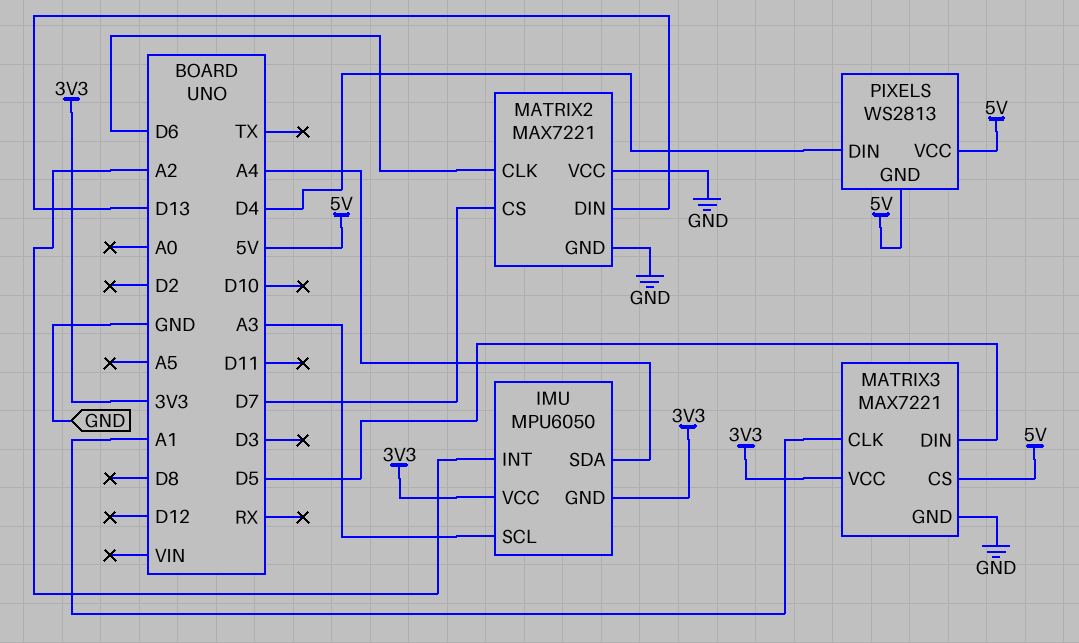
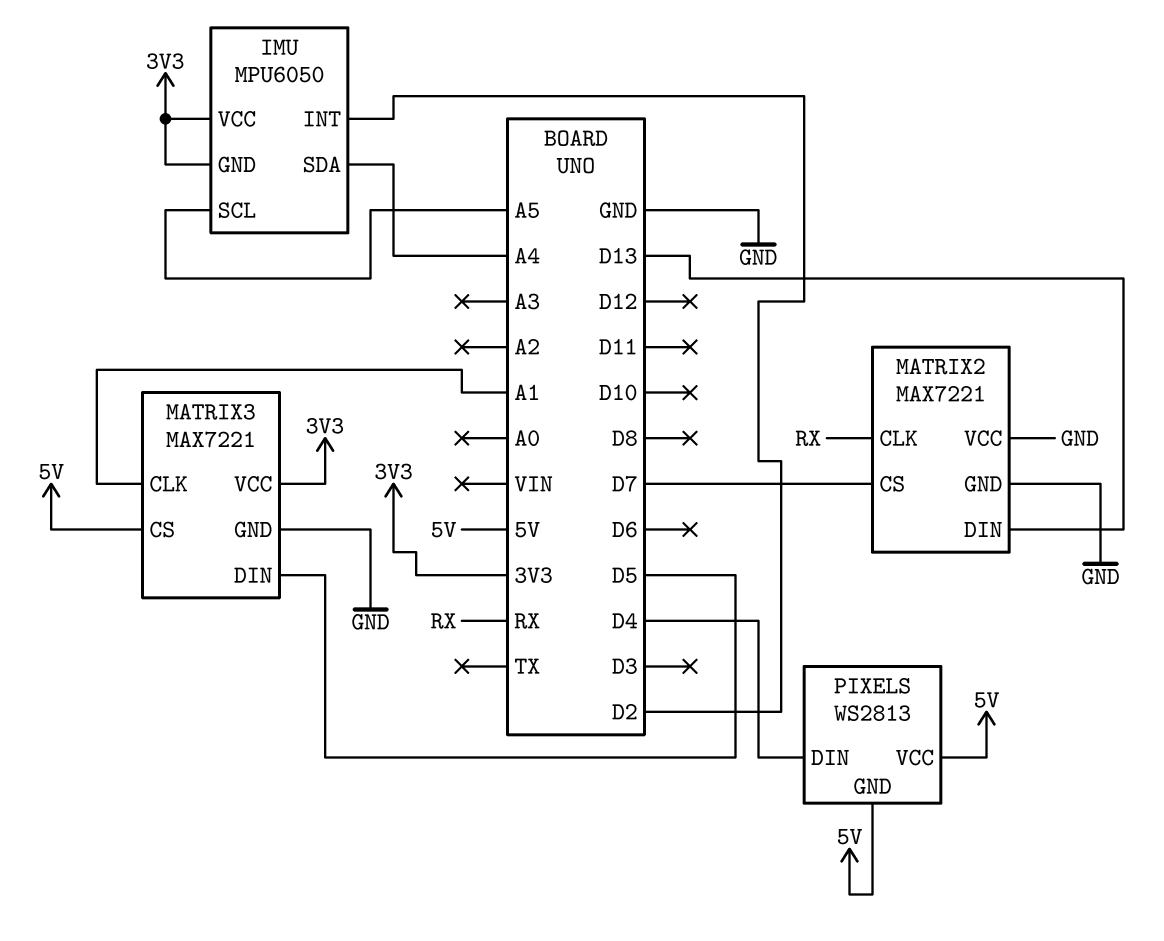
IMU pin INT: A2 -> D2
IMU pin SCL: A3 -> A5
MATRIX2 pin CLK: D6 -> RX

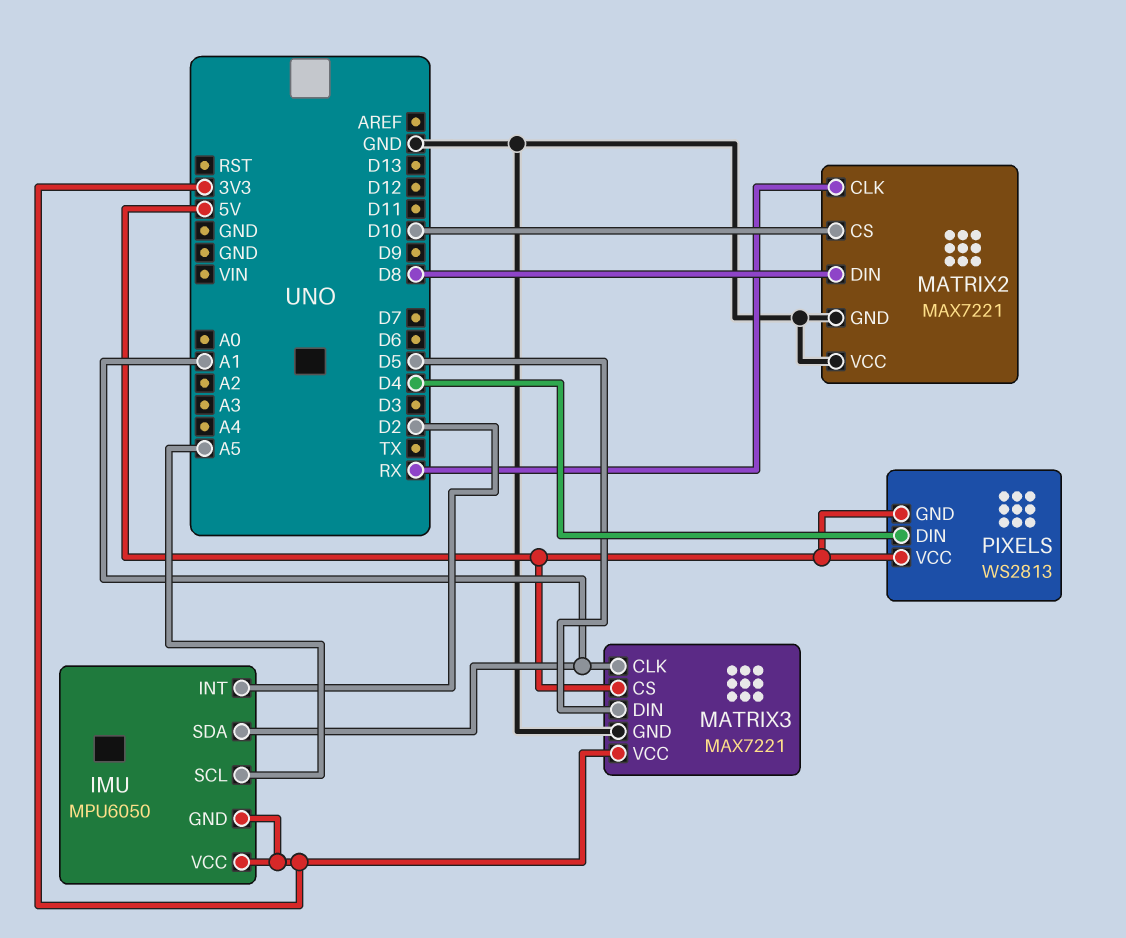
IMU pin SDA: A4 -> A1
MATRIX2 pin CS: D7 -> D10
MATRIX2 pin DIN: D13 -> D8

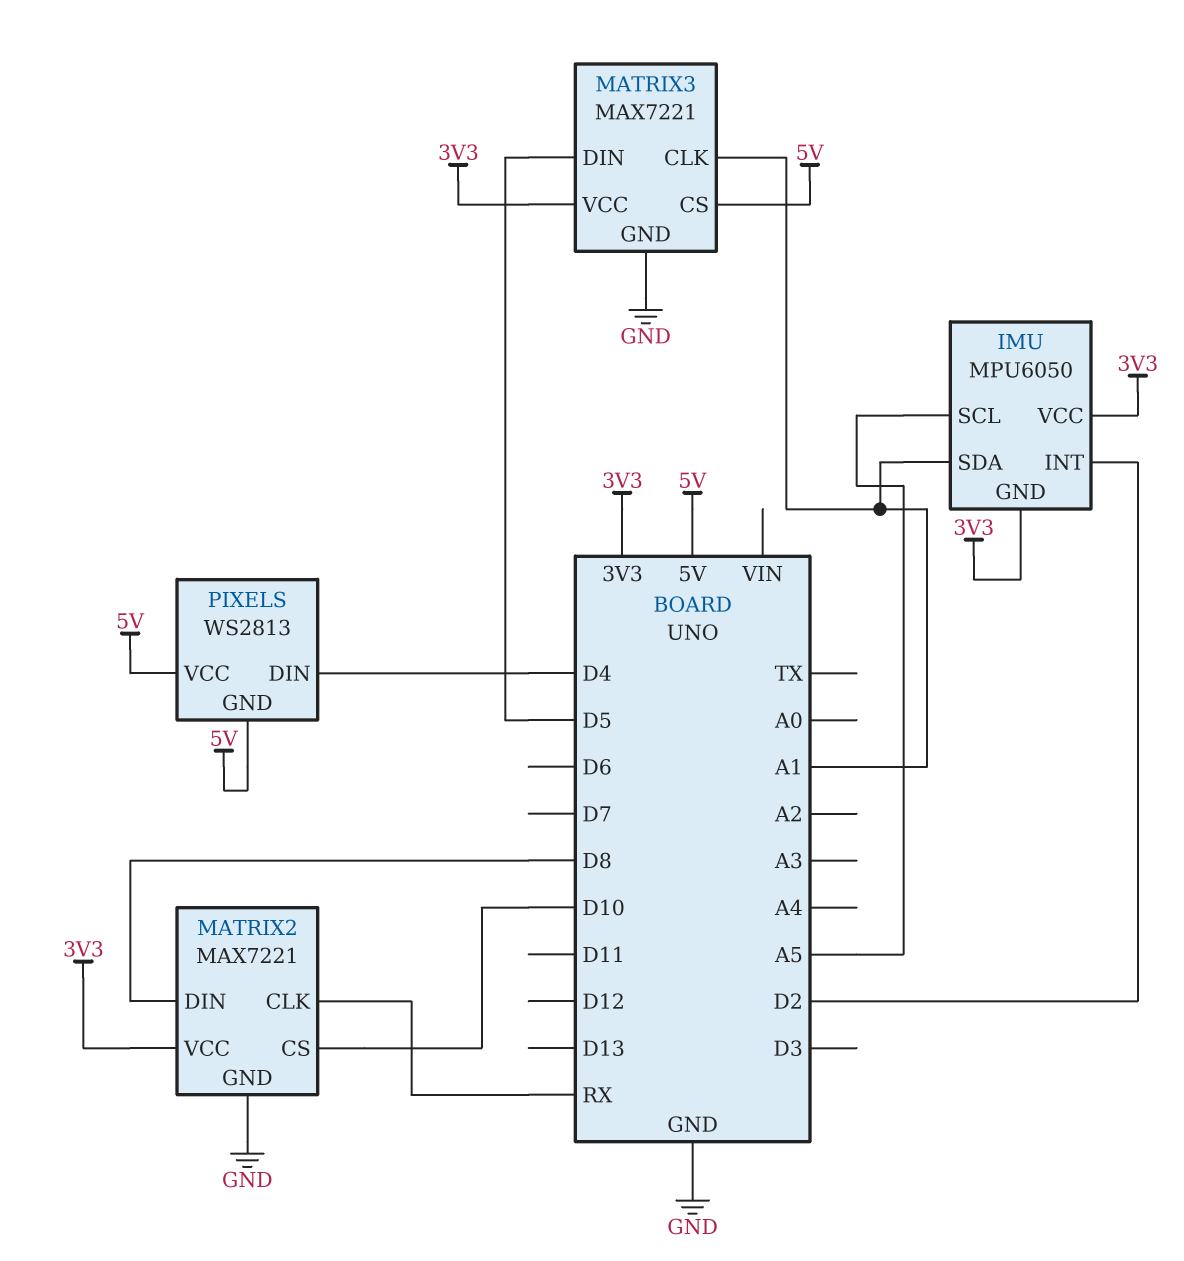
MATRIX2 pin VCC: GND -> 3V3

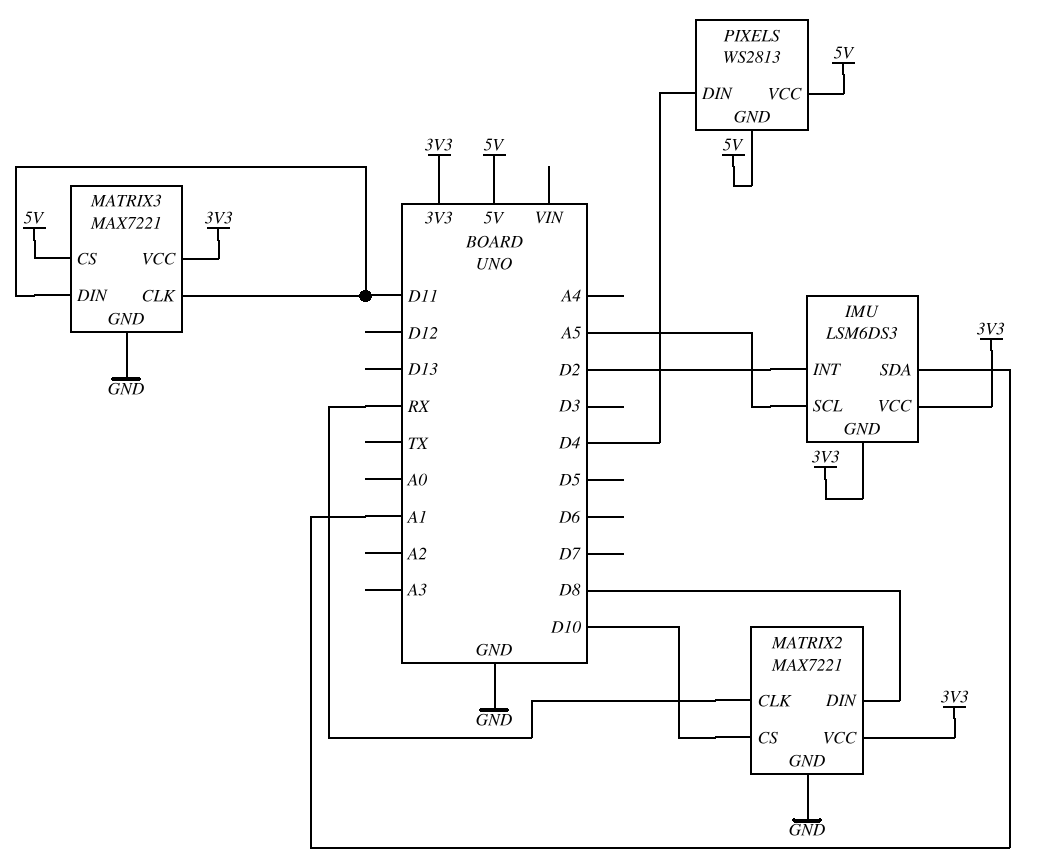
IMU: MPU6050 -> LSM6DS3
MATRIX3 pin CLK: A1 -> D11
MATRIX3 pin DIN: D5 -> D11

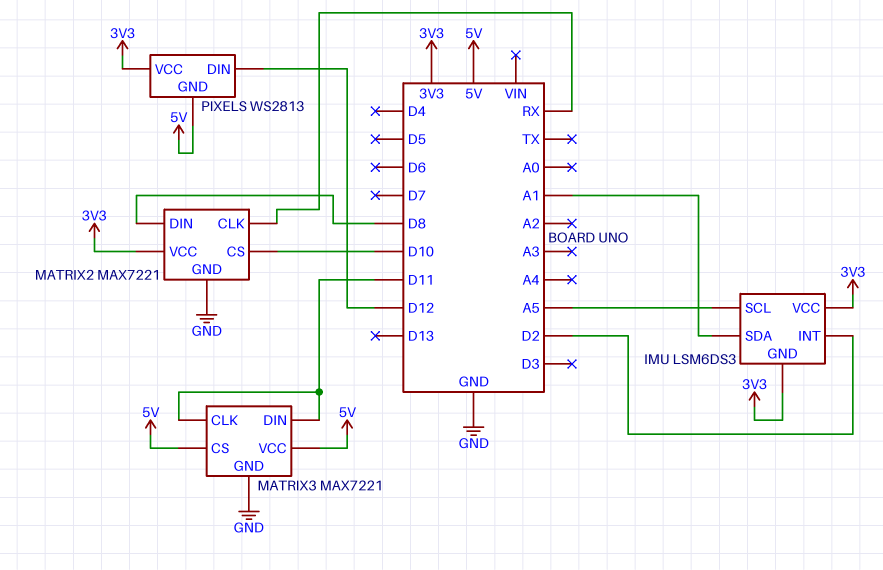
MATRIX3 pin VCC: 3V3 -> 5V
PIXELS pin DIN: D4 -> D12
PIXELS pin VCC: 5V -> 3V3

